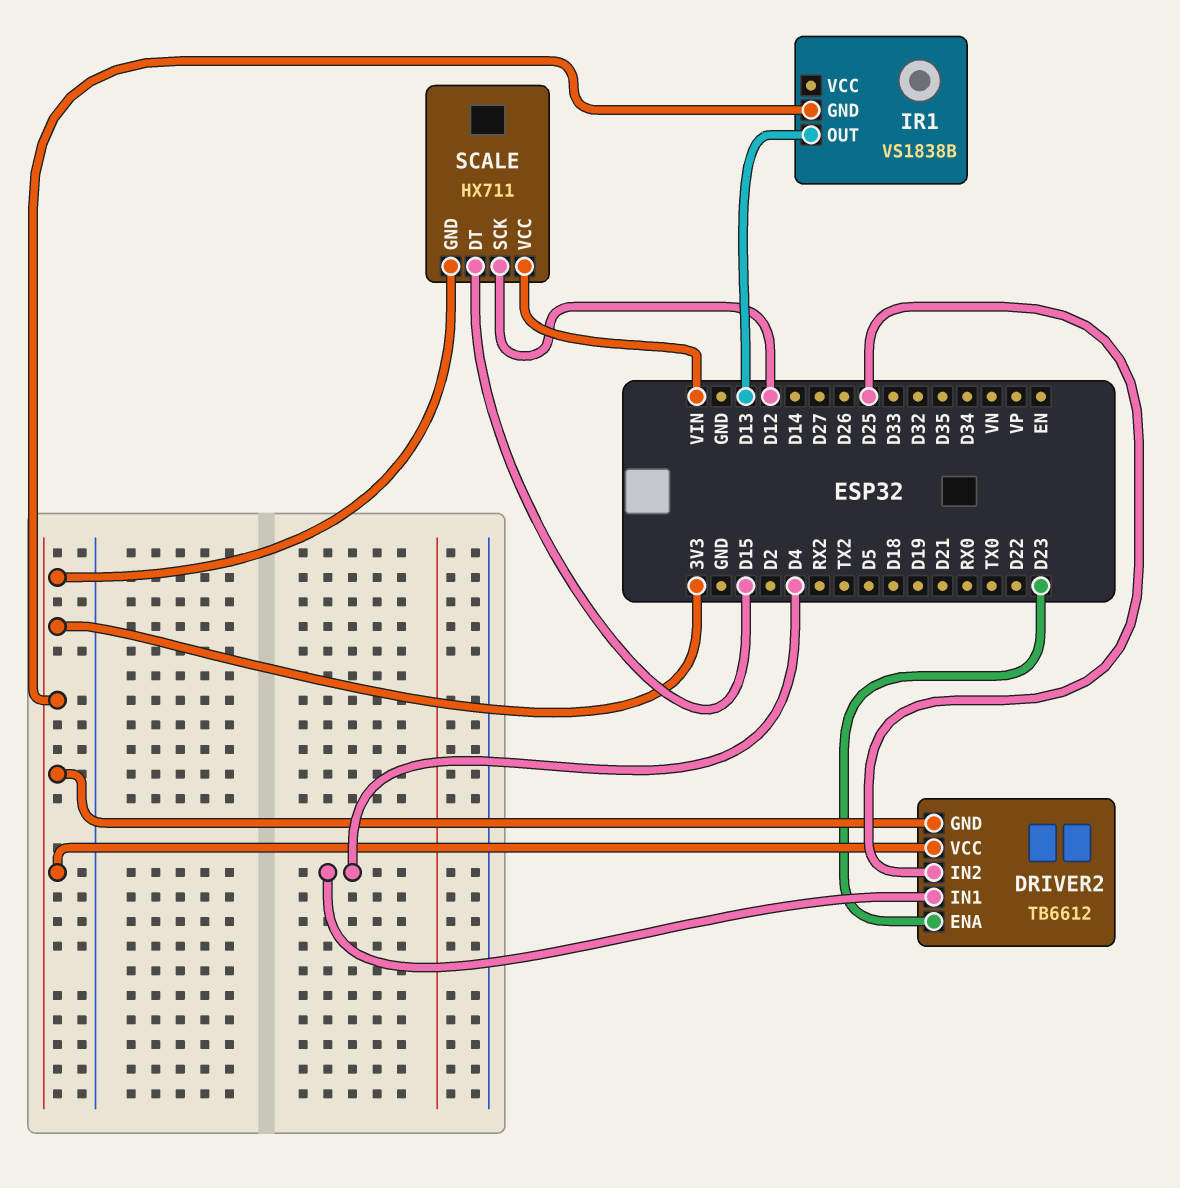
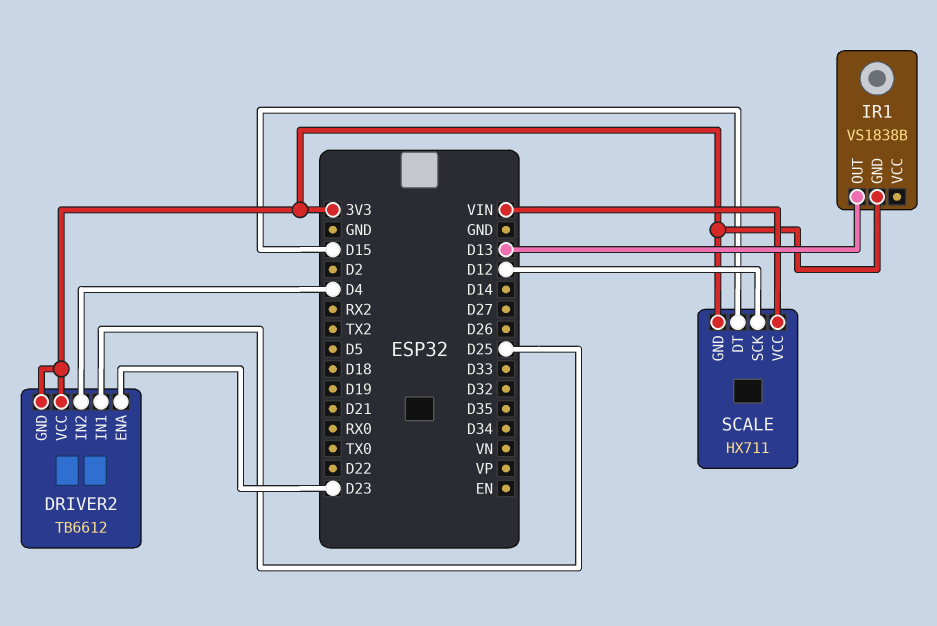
DRIVER2 pin IN1: D4 -> D25
DRIVER2 pin IN2: D25 -> D4

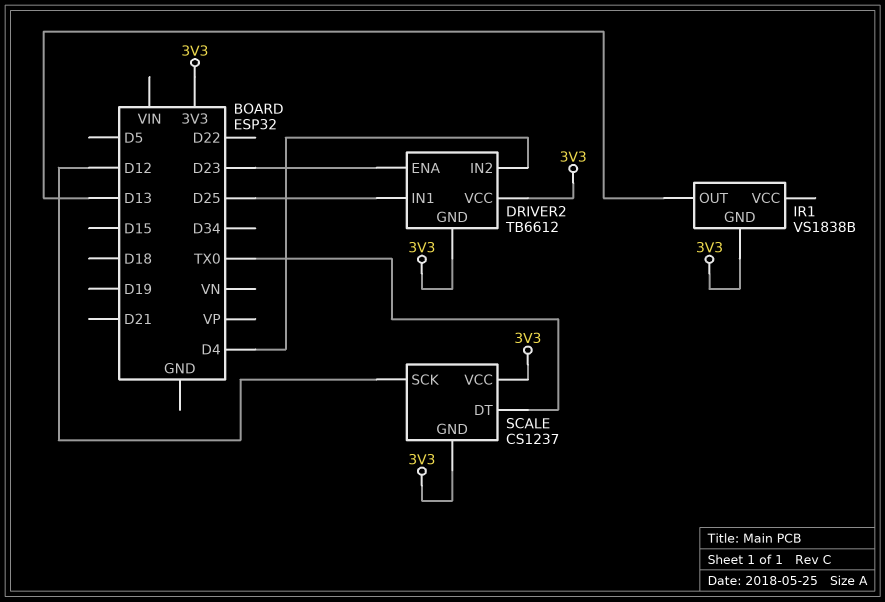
SCALE: HX711 -> CS1237
SCALE pin DT: D15 -> TX0
SCALE pin VCC: VIN -> 3V3

